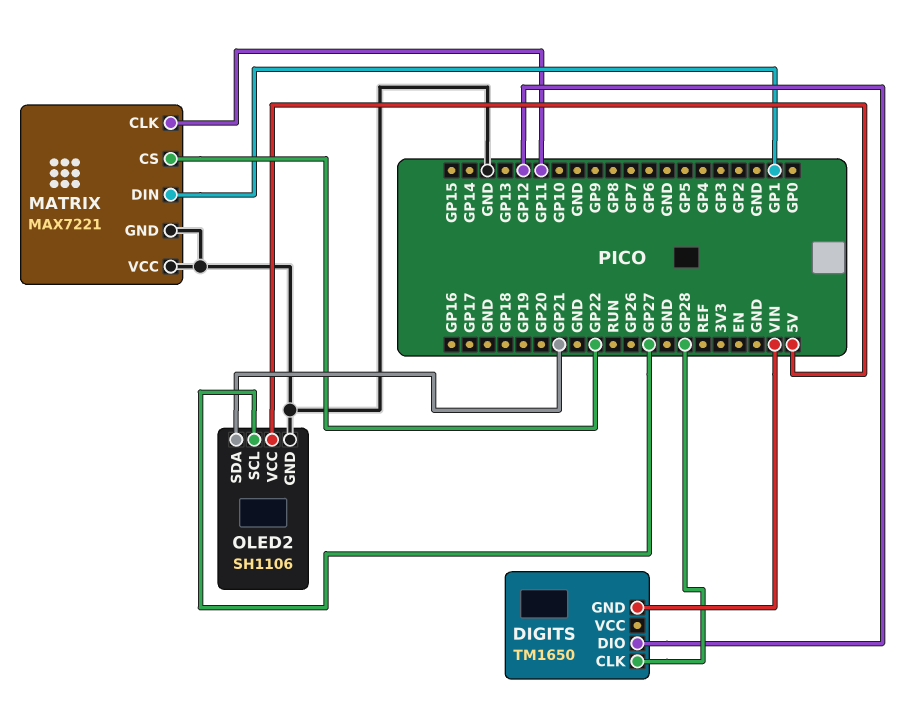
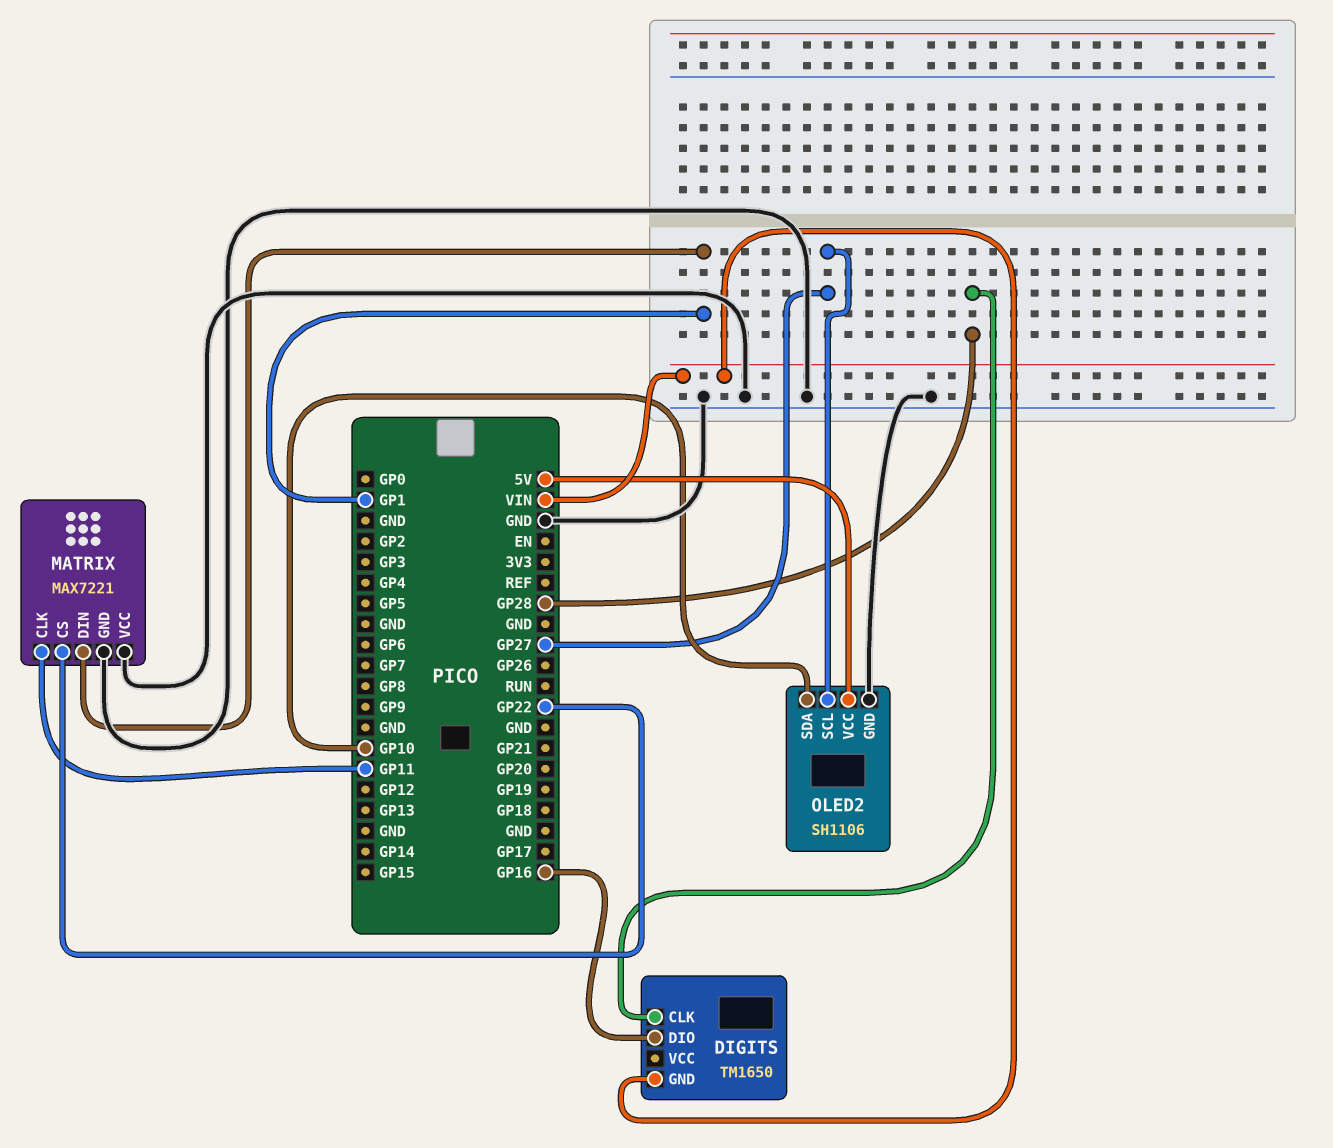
DIGITS pin DIO: GP12 -> GP16
OLED2 pin SDA: GP21 -> GP10

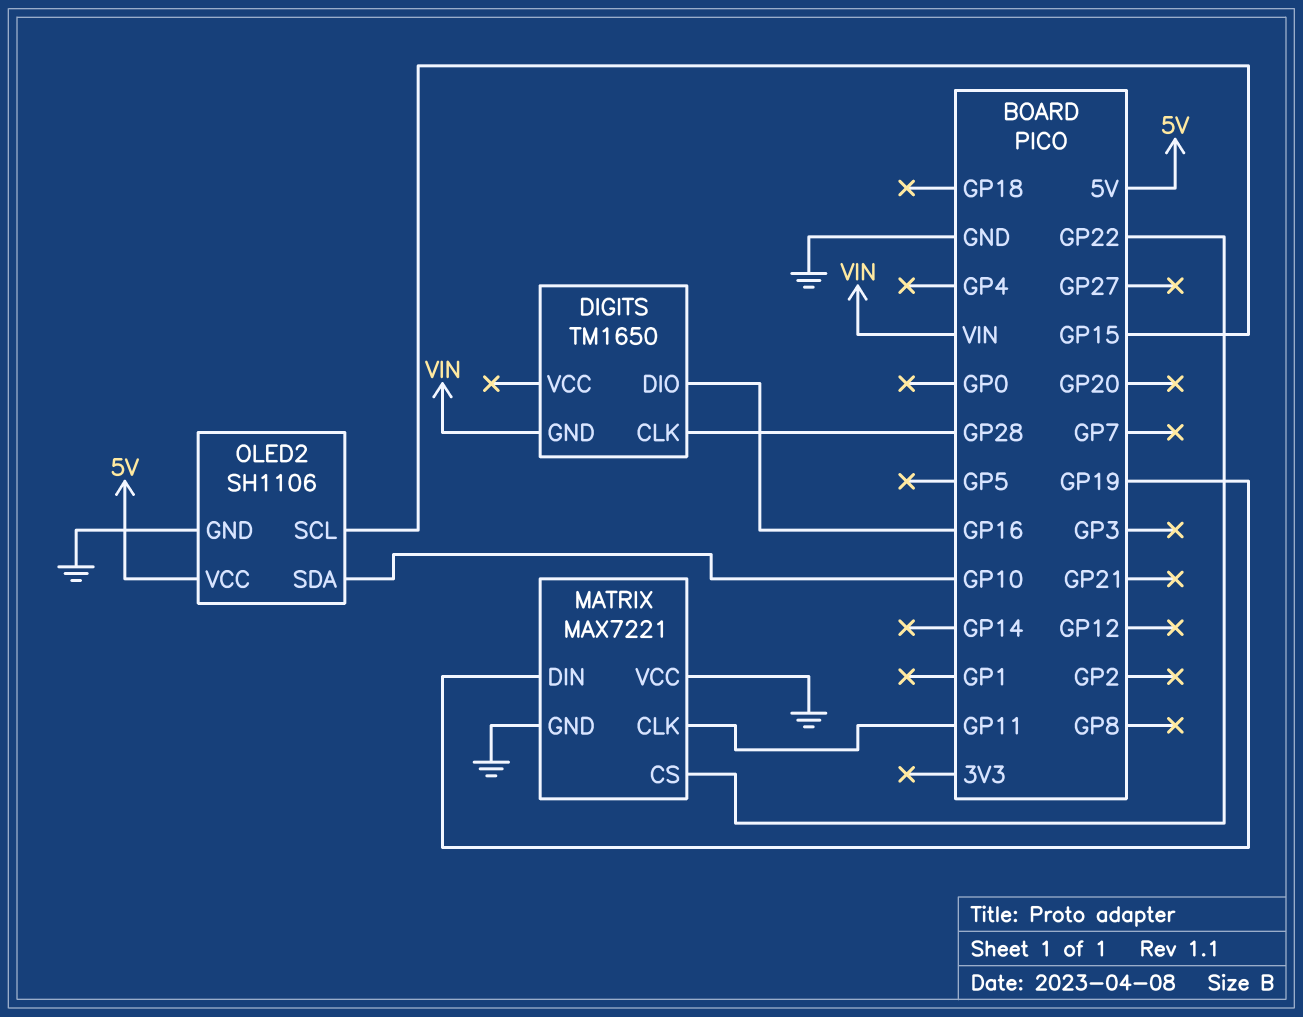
MATRIX pin DIN: GP1 -> GP19
OLED2 pin SCL: GP27 -> GP15

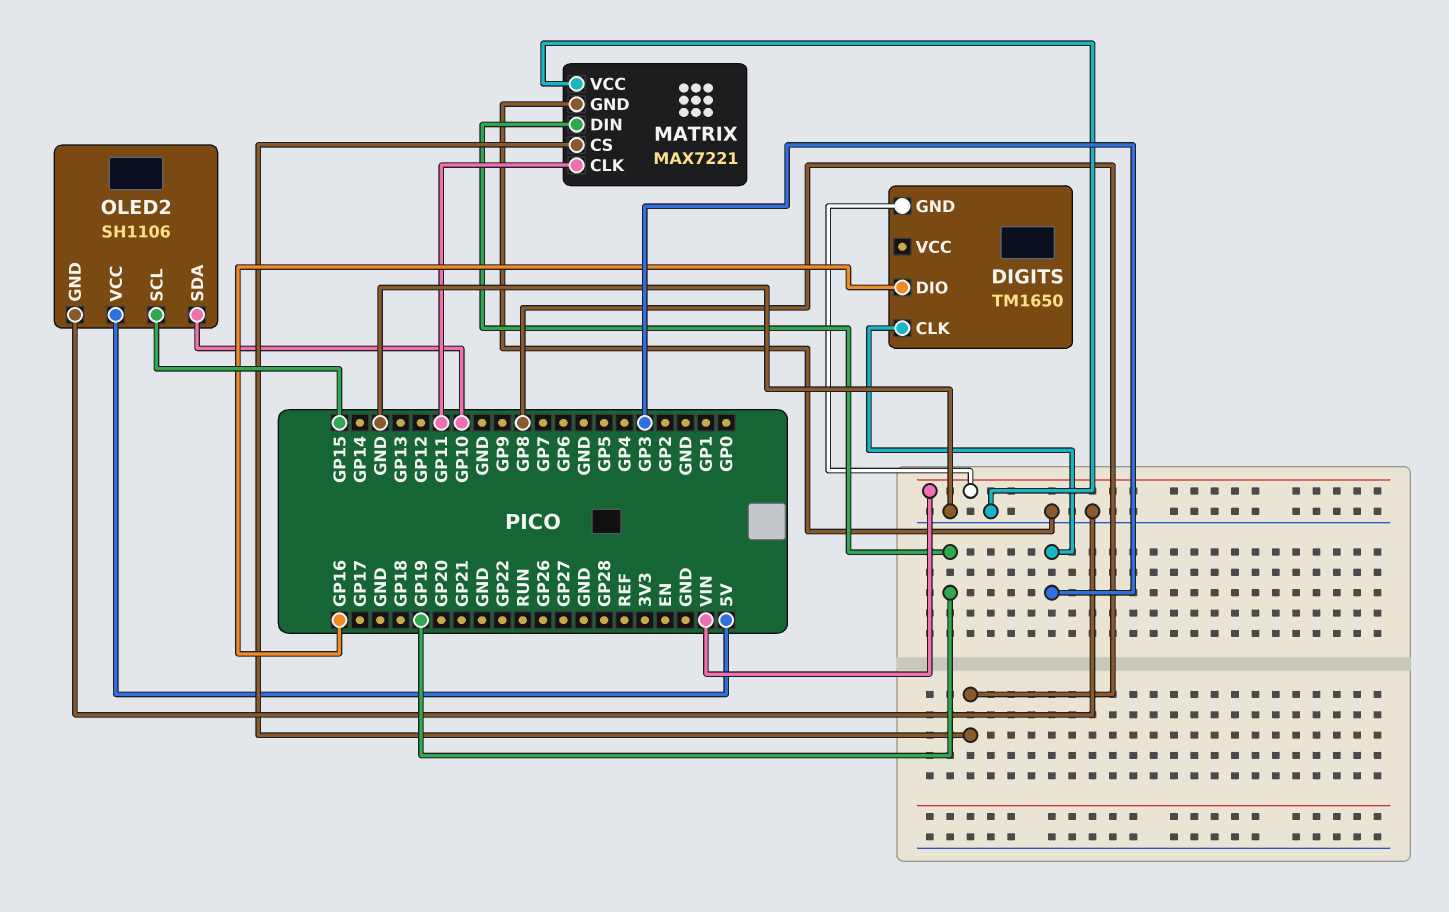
DIGITS pin CLK: GP28 -> GP3
MATRIX pin CS: GP22 -> GP8

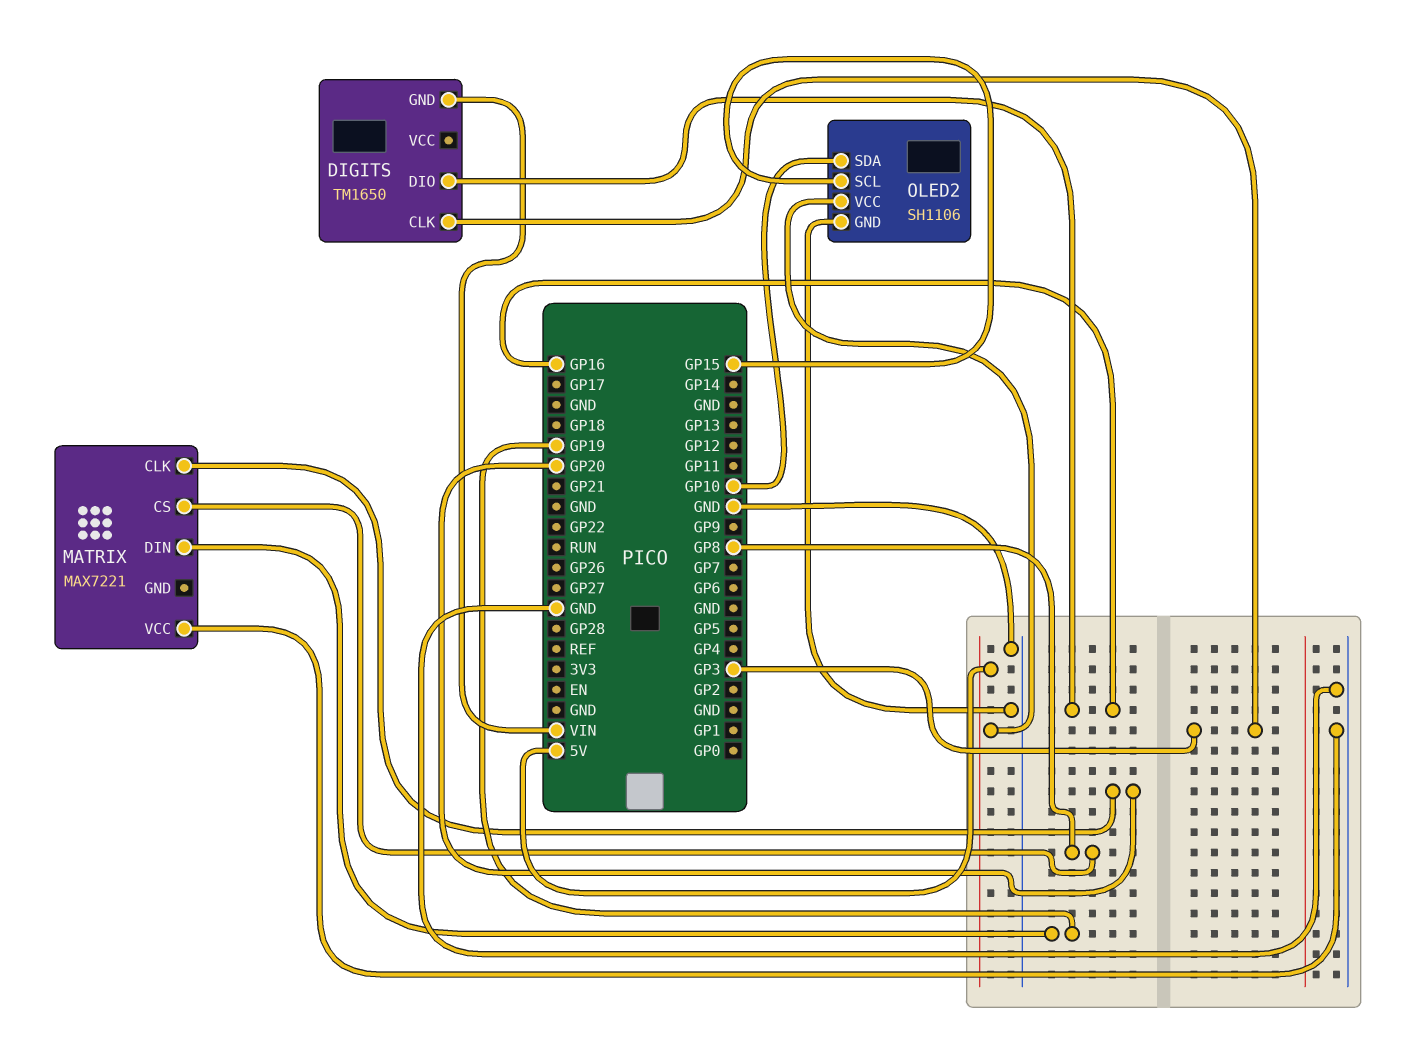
MATRIX pin CLK: GP11 -> GP20
MATRIX pin GND: GND -> none

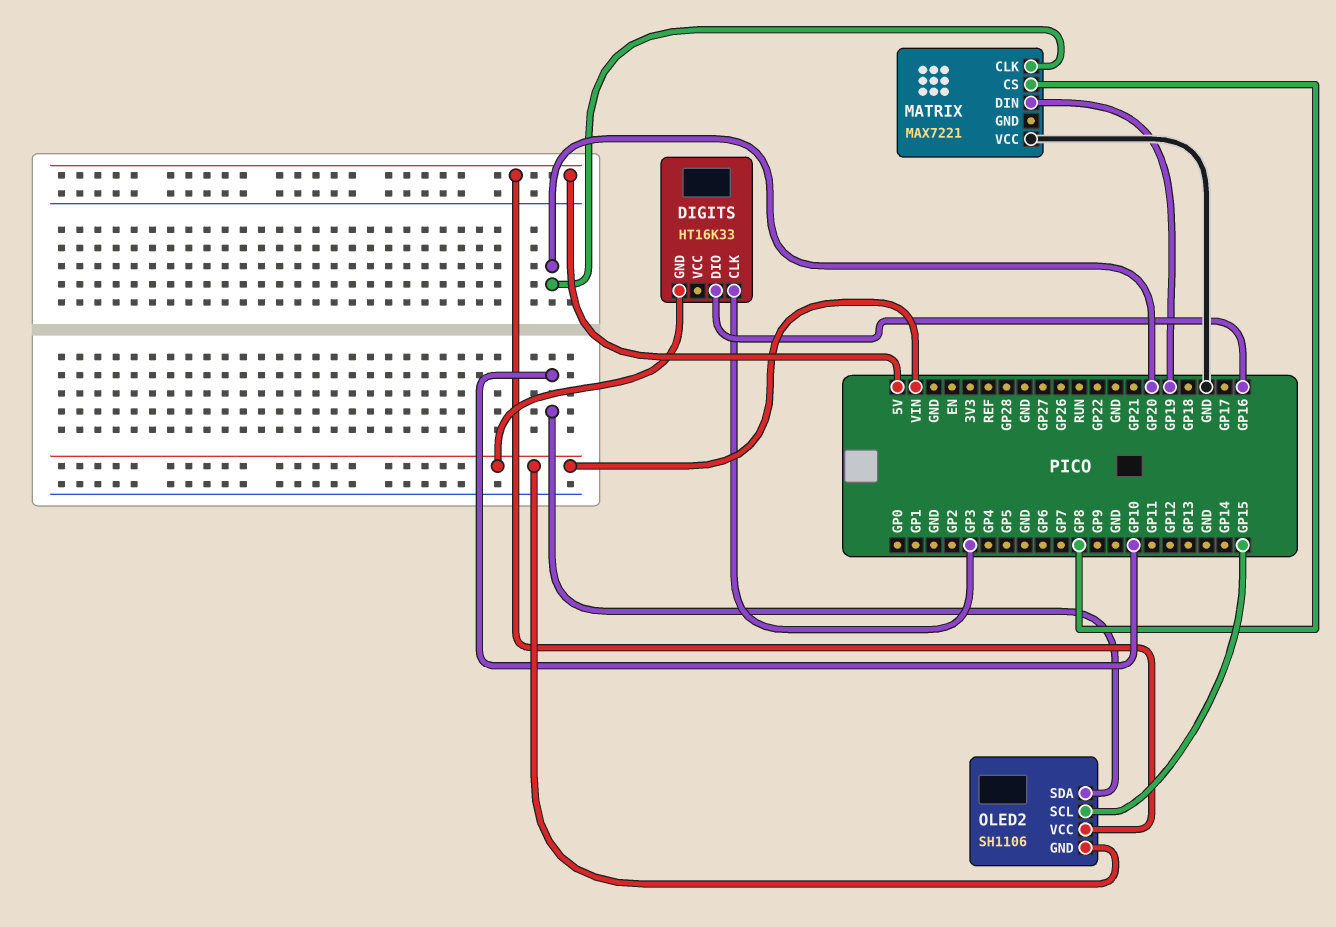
DIGITS: TM1650 -> HT16K33
OLED2 pin GND: GND -> VIN

